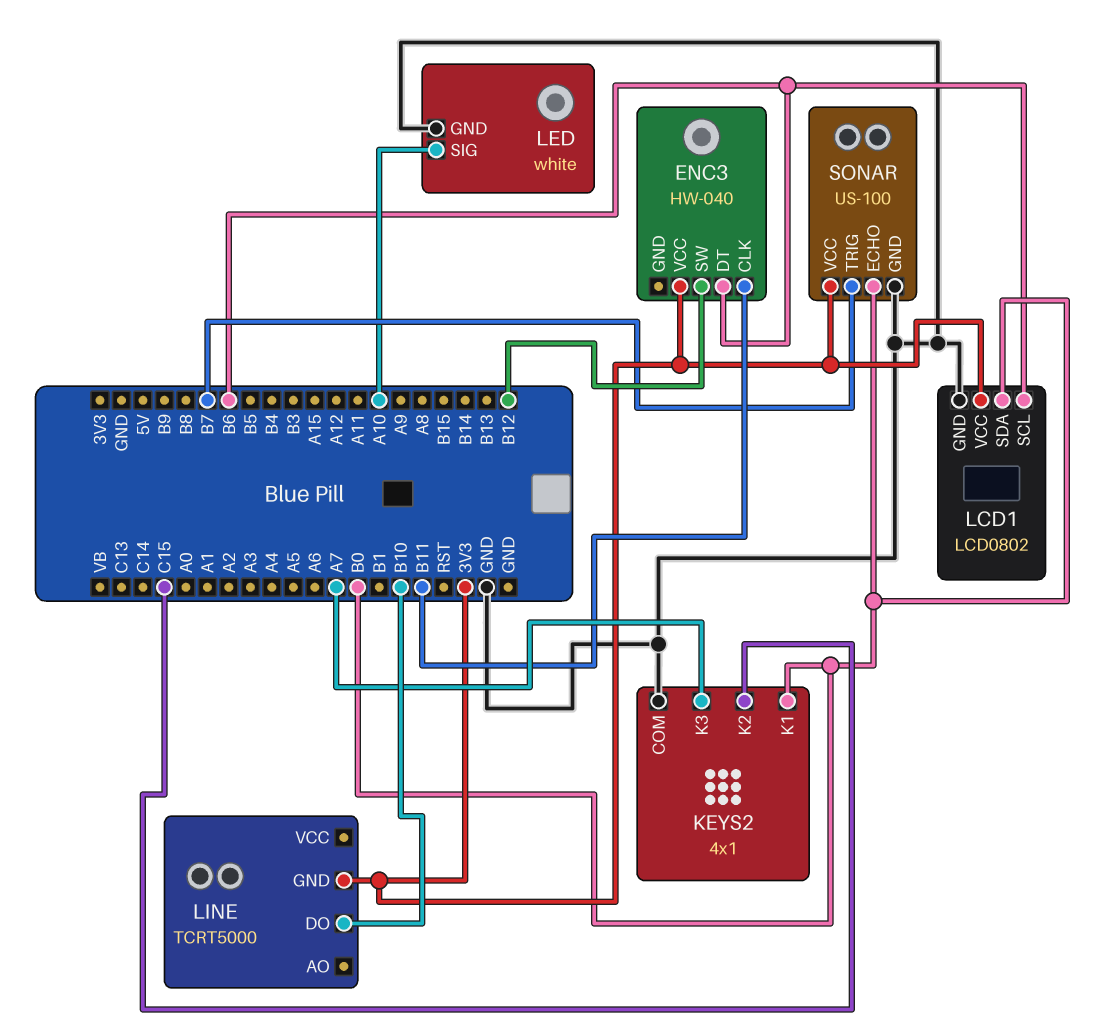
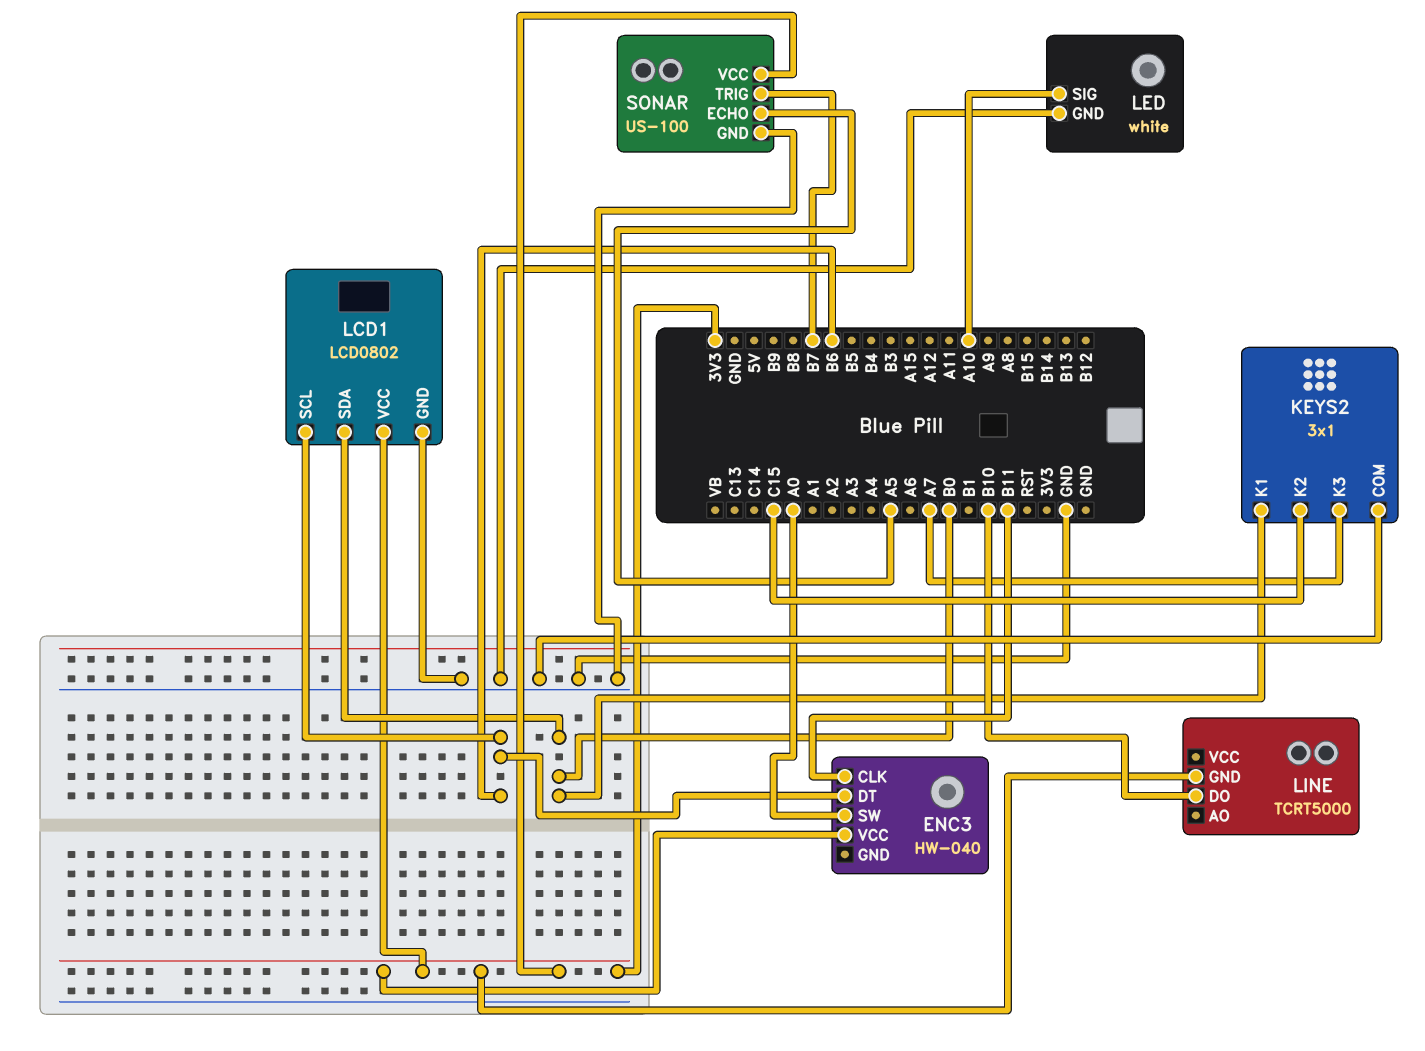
ENC3 pin SW: B12 -> A0
KEYS2: 4x1 -> 3x1
SONAR pin ECHO: B0 -> A5

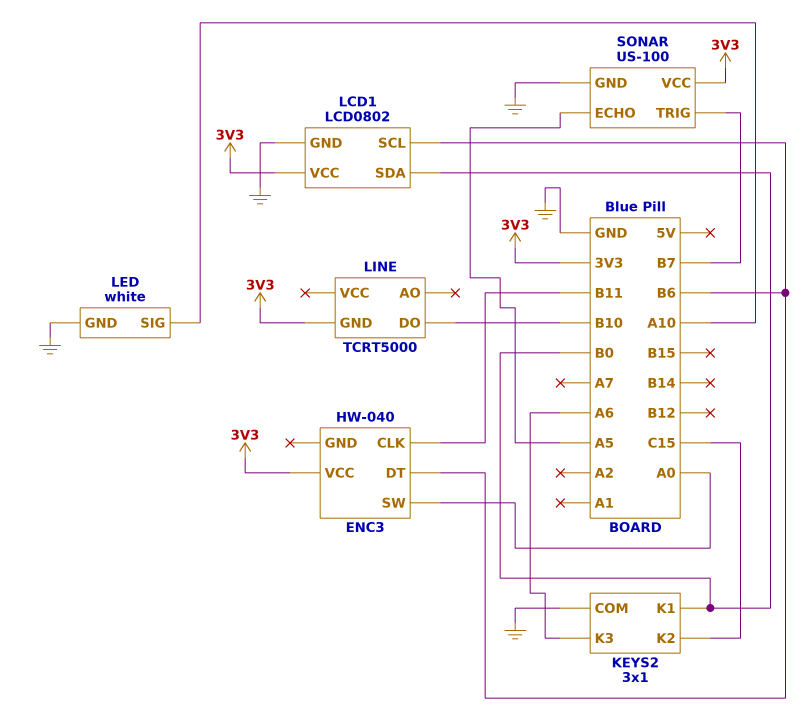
KEYS2 pin K3: A7 -> A6

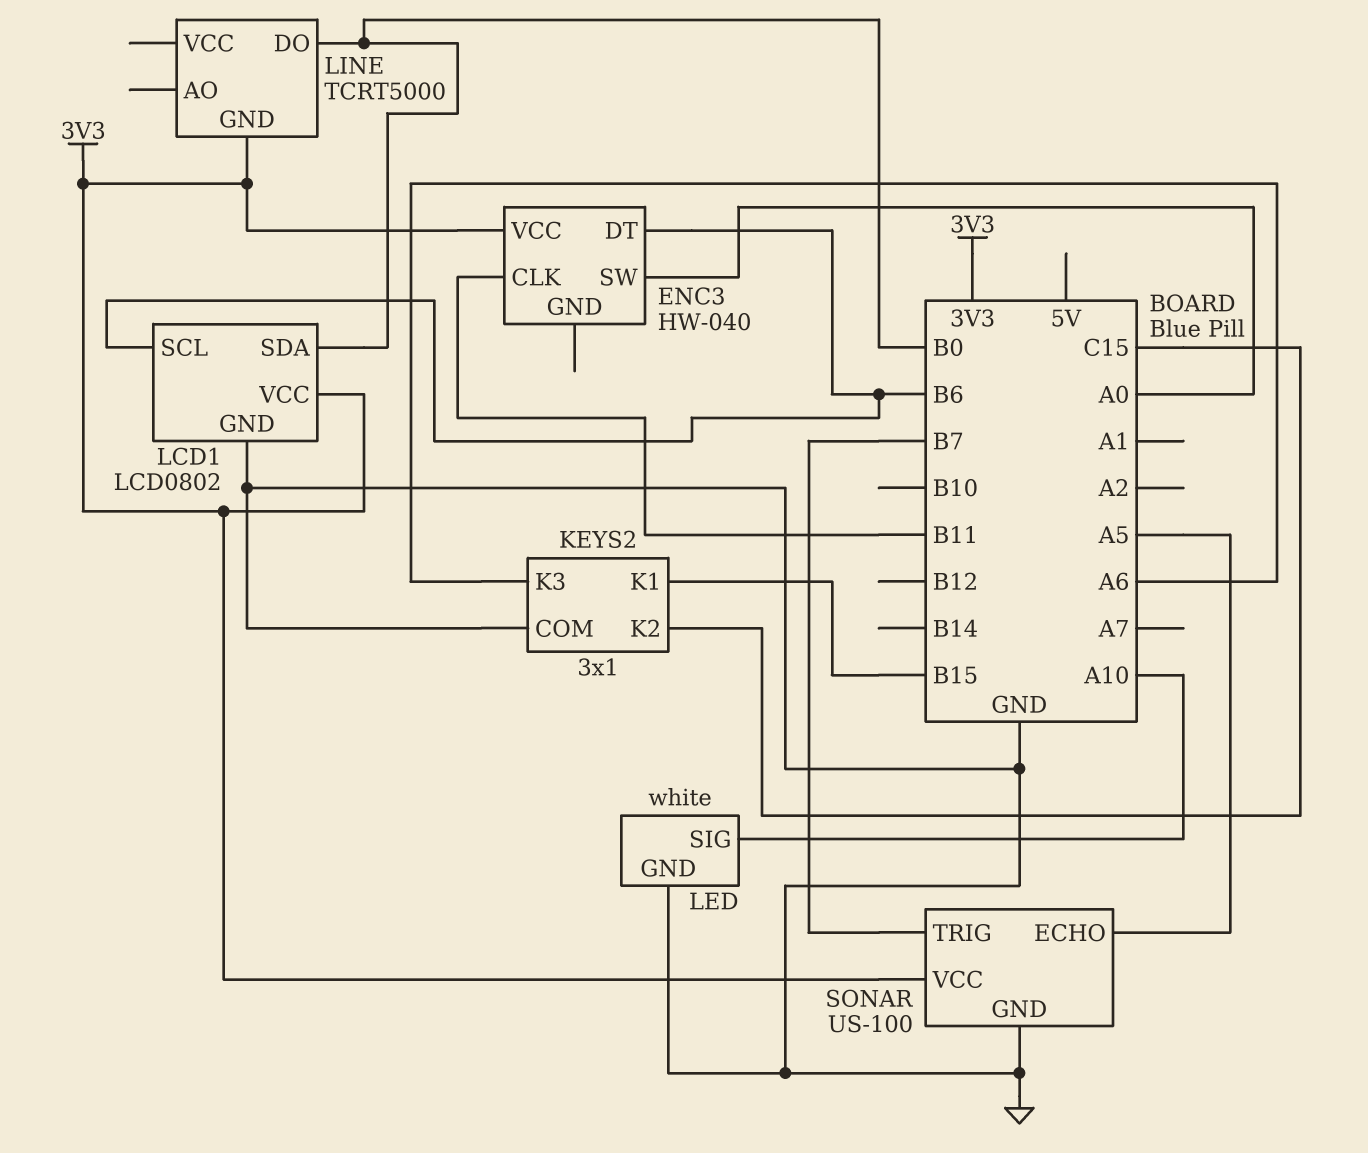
KEYS2 pin K1: B0 -> B15
LINE pin DO: B10 -> B0

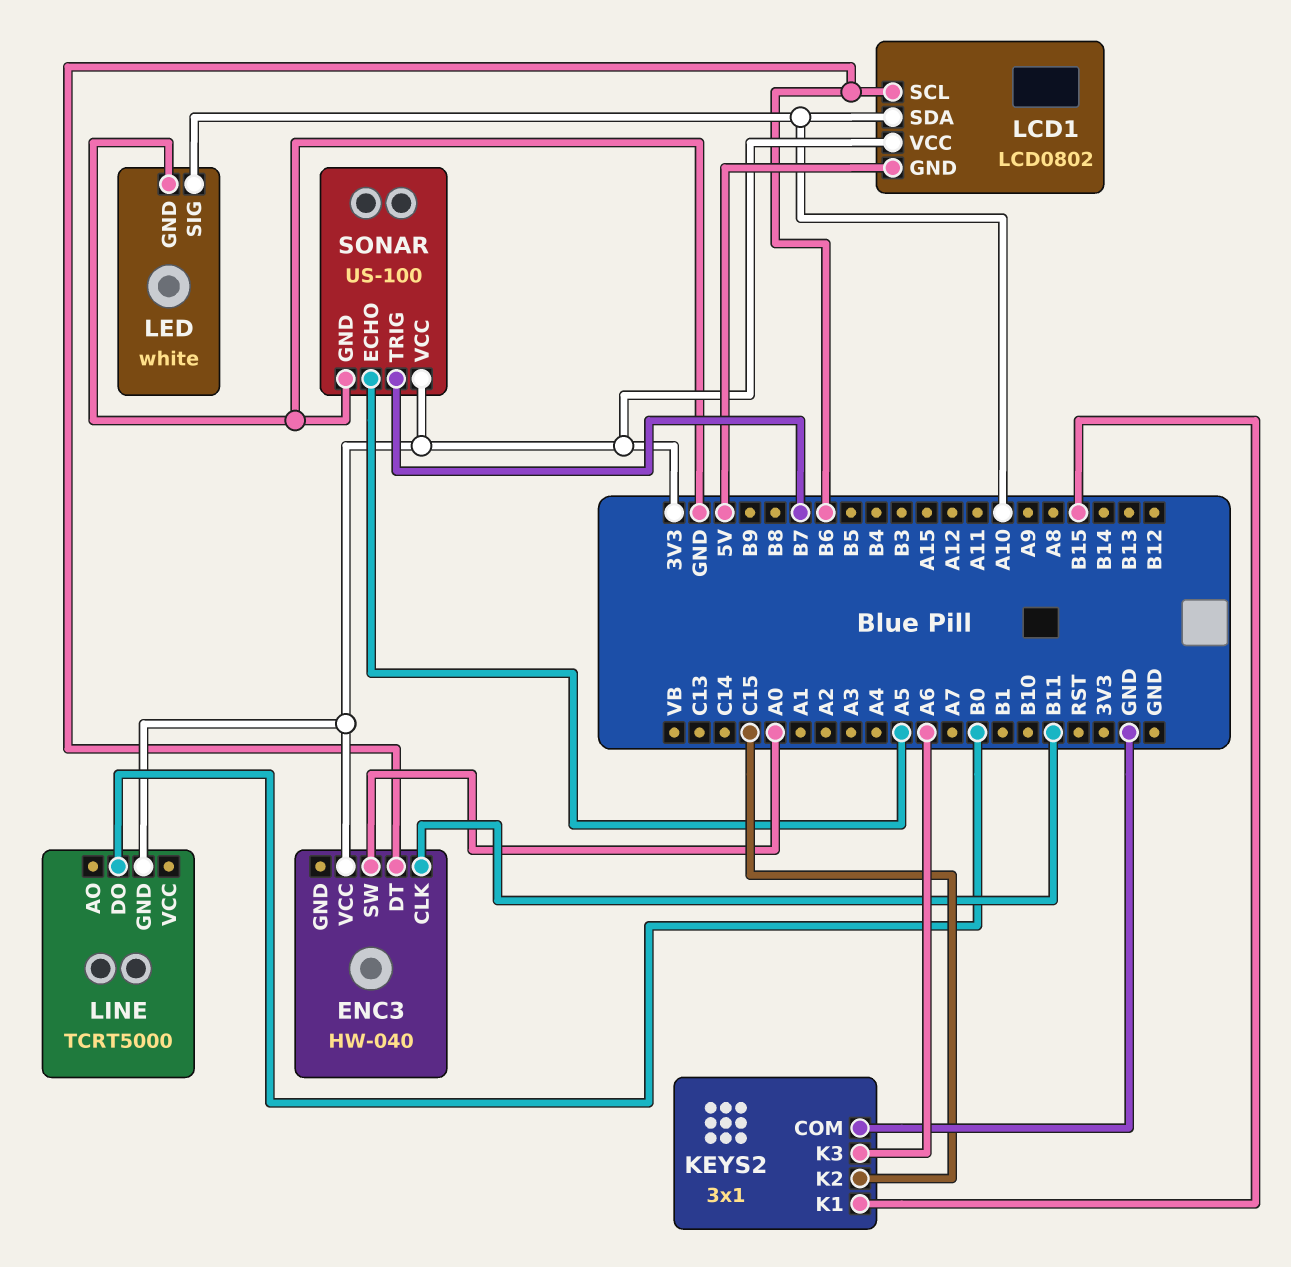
LCD1 pin GND: GND -> 5V
LCD1 pin SDA: B0 -> A10

